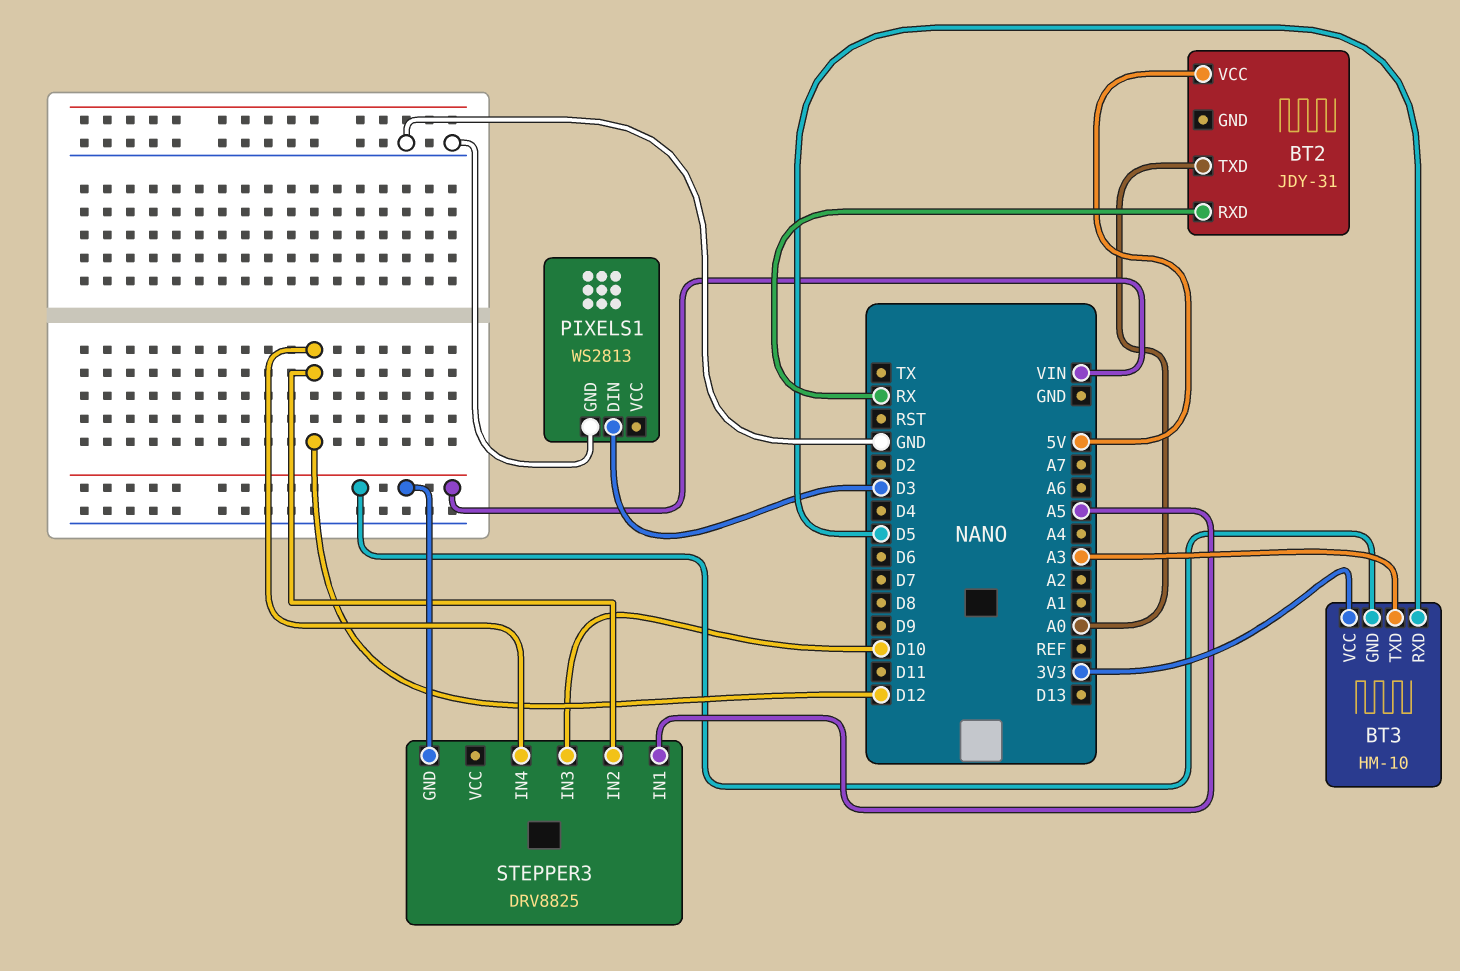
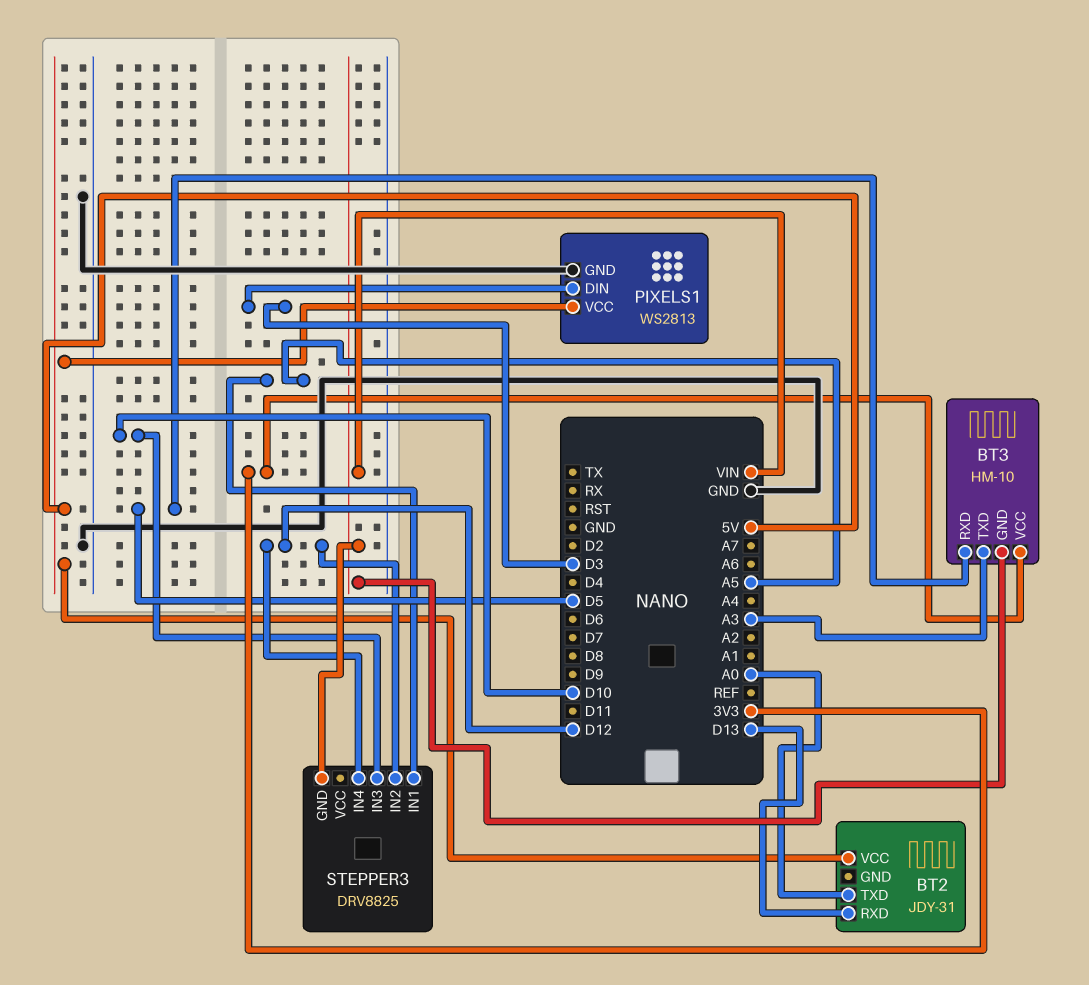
BT2 pin RXD: RX -> D13
PIXELS1 pin VCC: none -> 5V

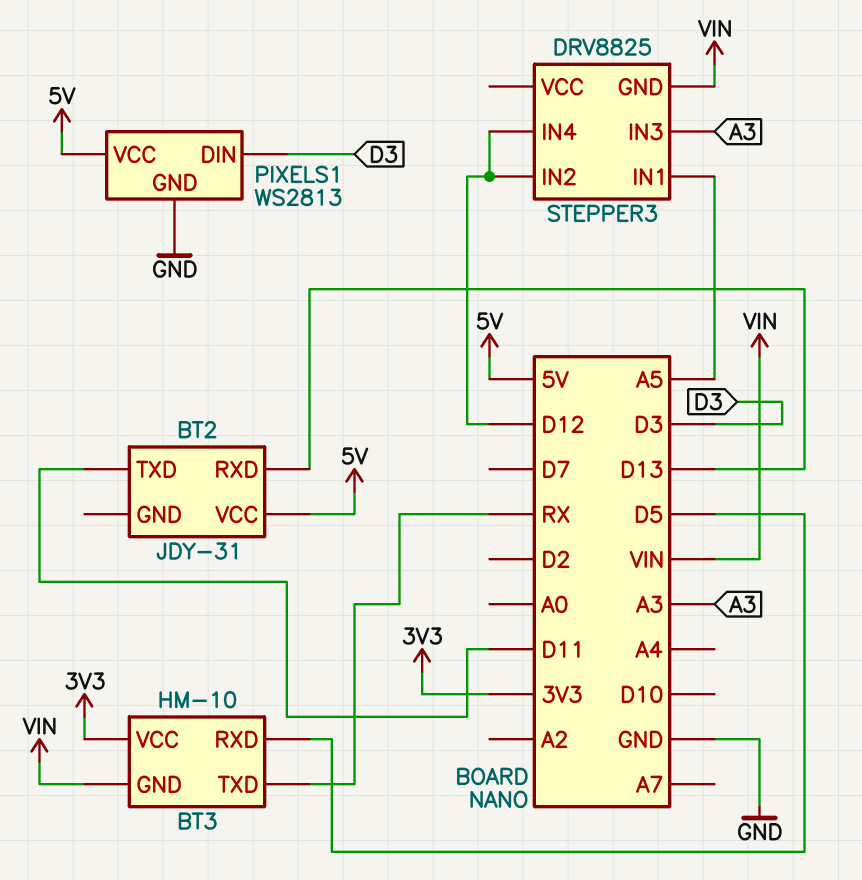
BT2 pin TXD: A0 -> D11
BT3 pin TXD: A3 -> RX
STEPPER3 pin IN3: D10 -> A3

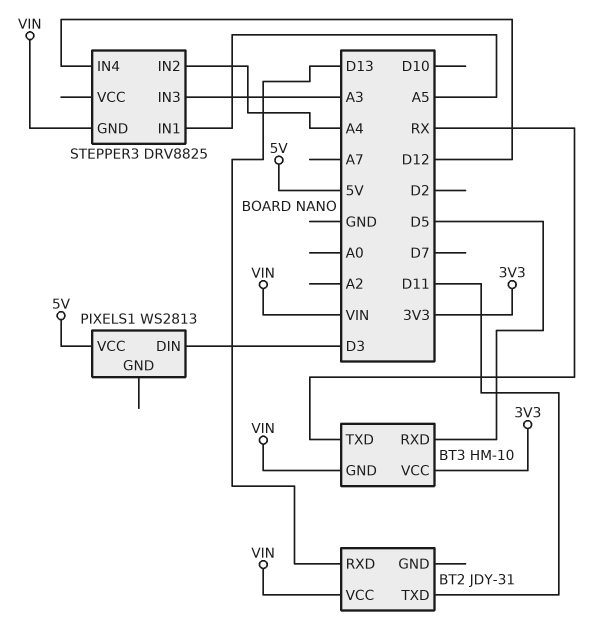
BT2 pin VCC: 5V -> VIN
PIXELS1 pin GND: GND -> none
STEPPER3 pin IN2: D12 -> A4

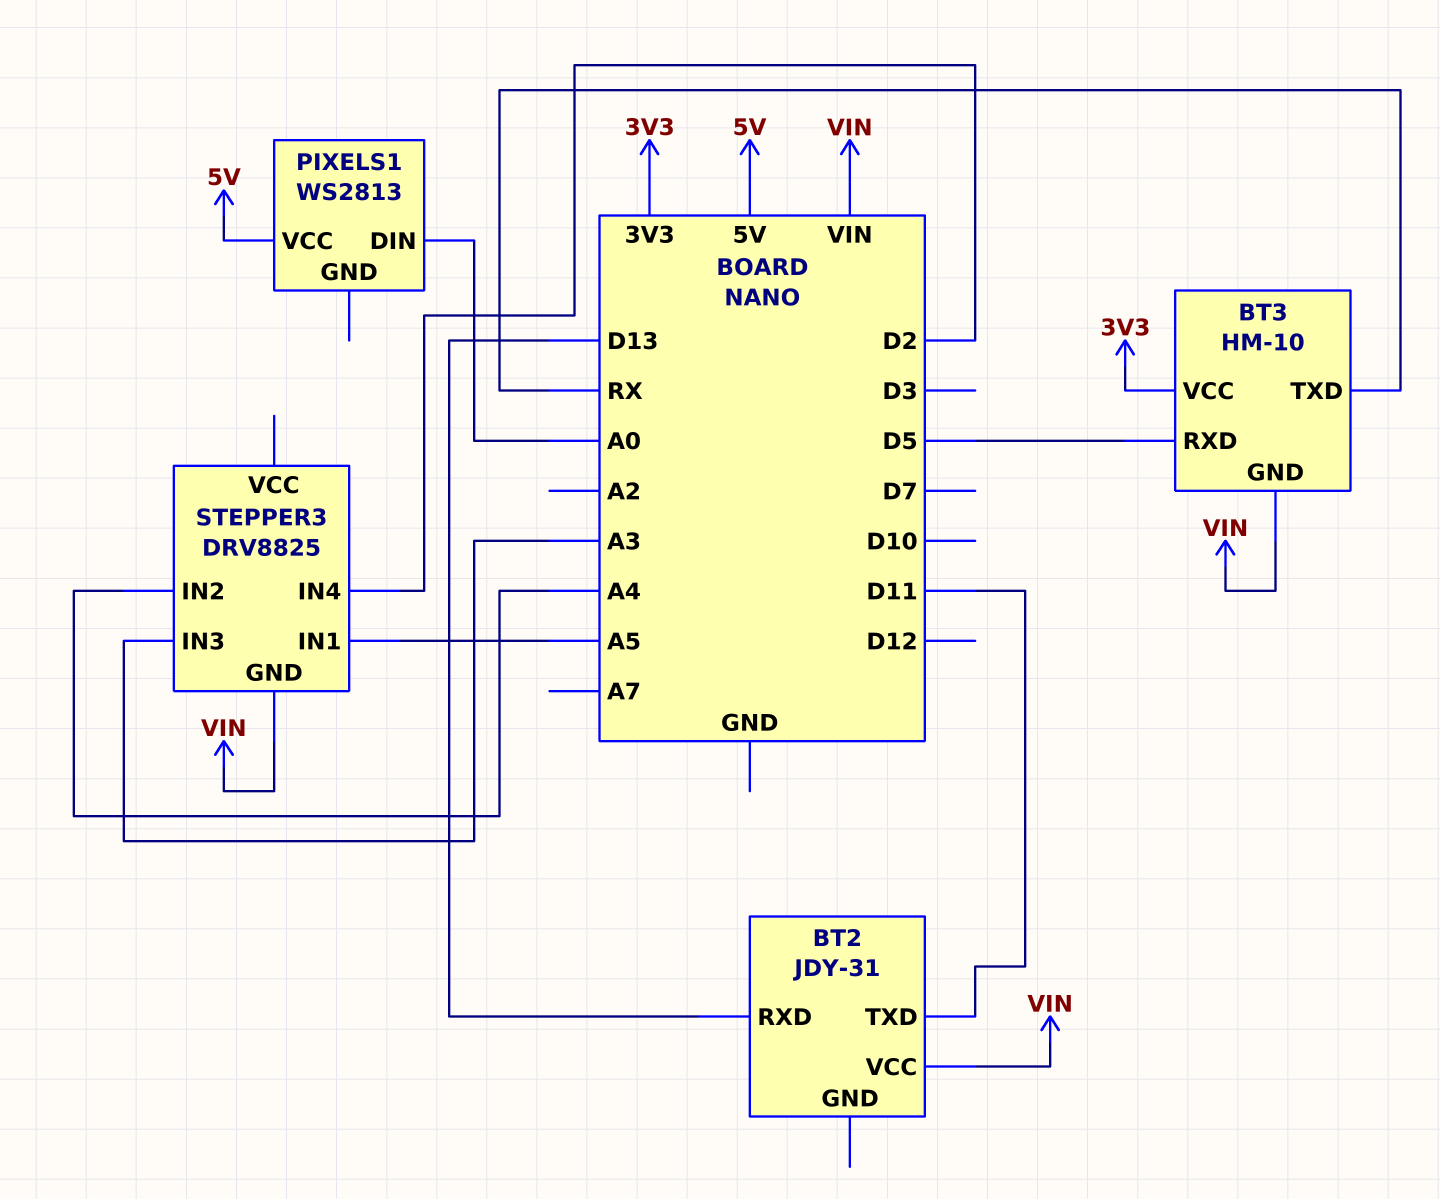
PIXELS1 pin DIN: D3 -> A0
STEPPER3 pin IN4: D12 -> D2

